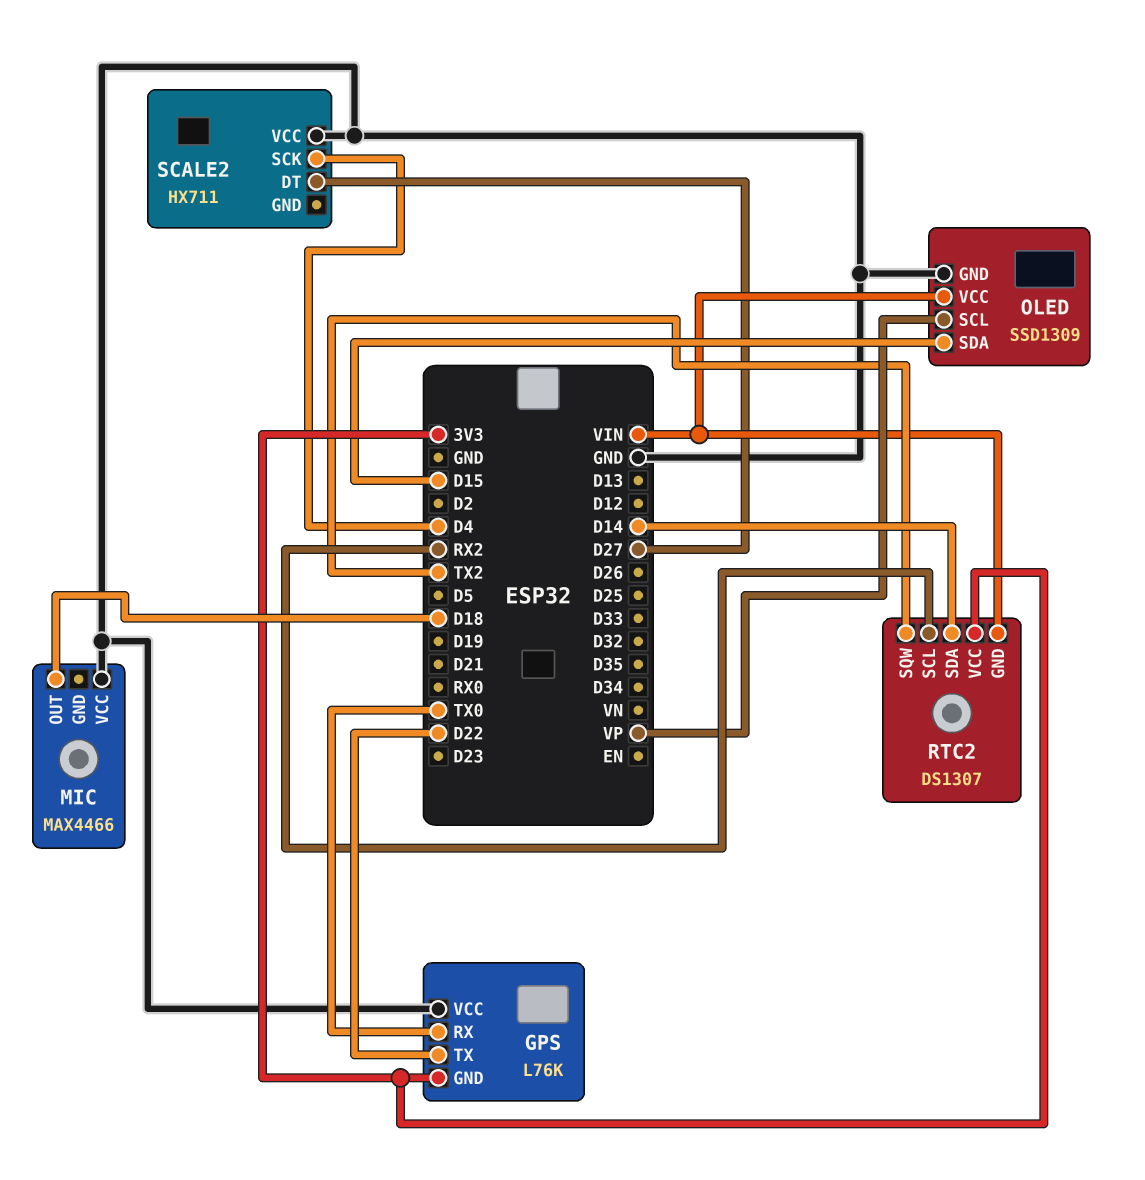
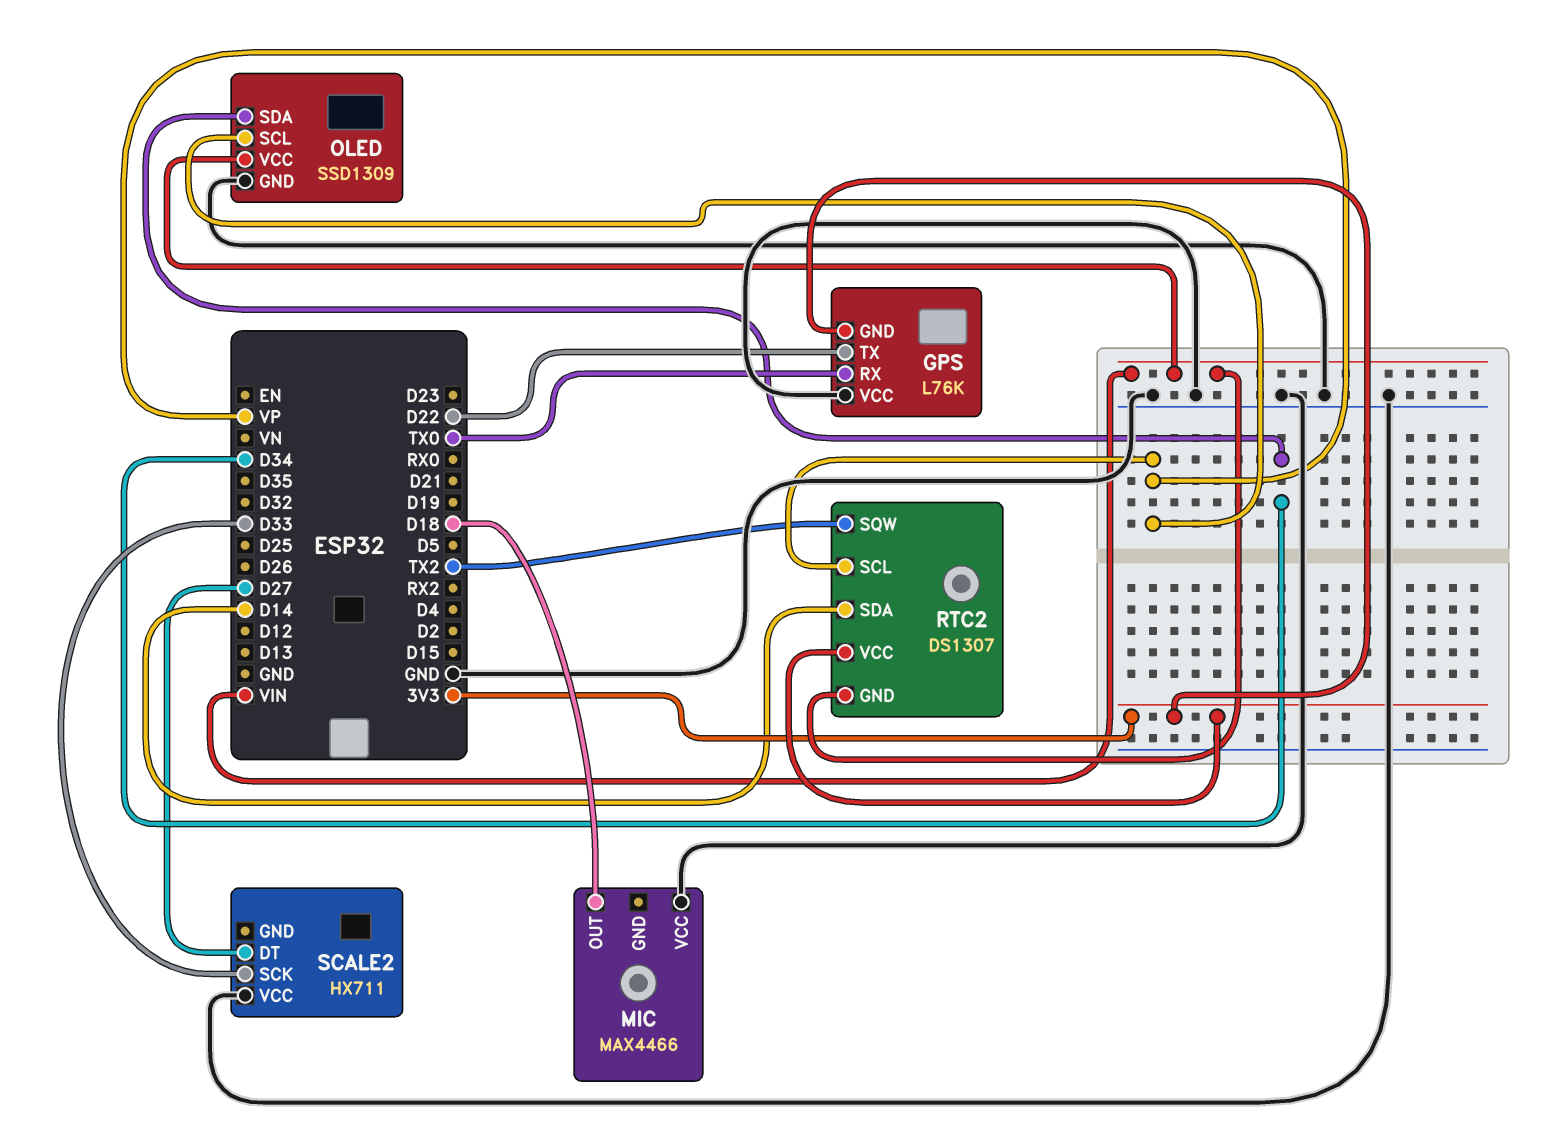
OLED pin SDA: D15 -> D34
RTC2 pin SCL: RX2 -> VP
SCALE2 pin SCK: D4 -> D33

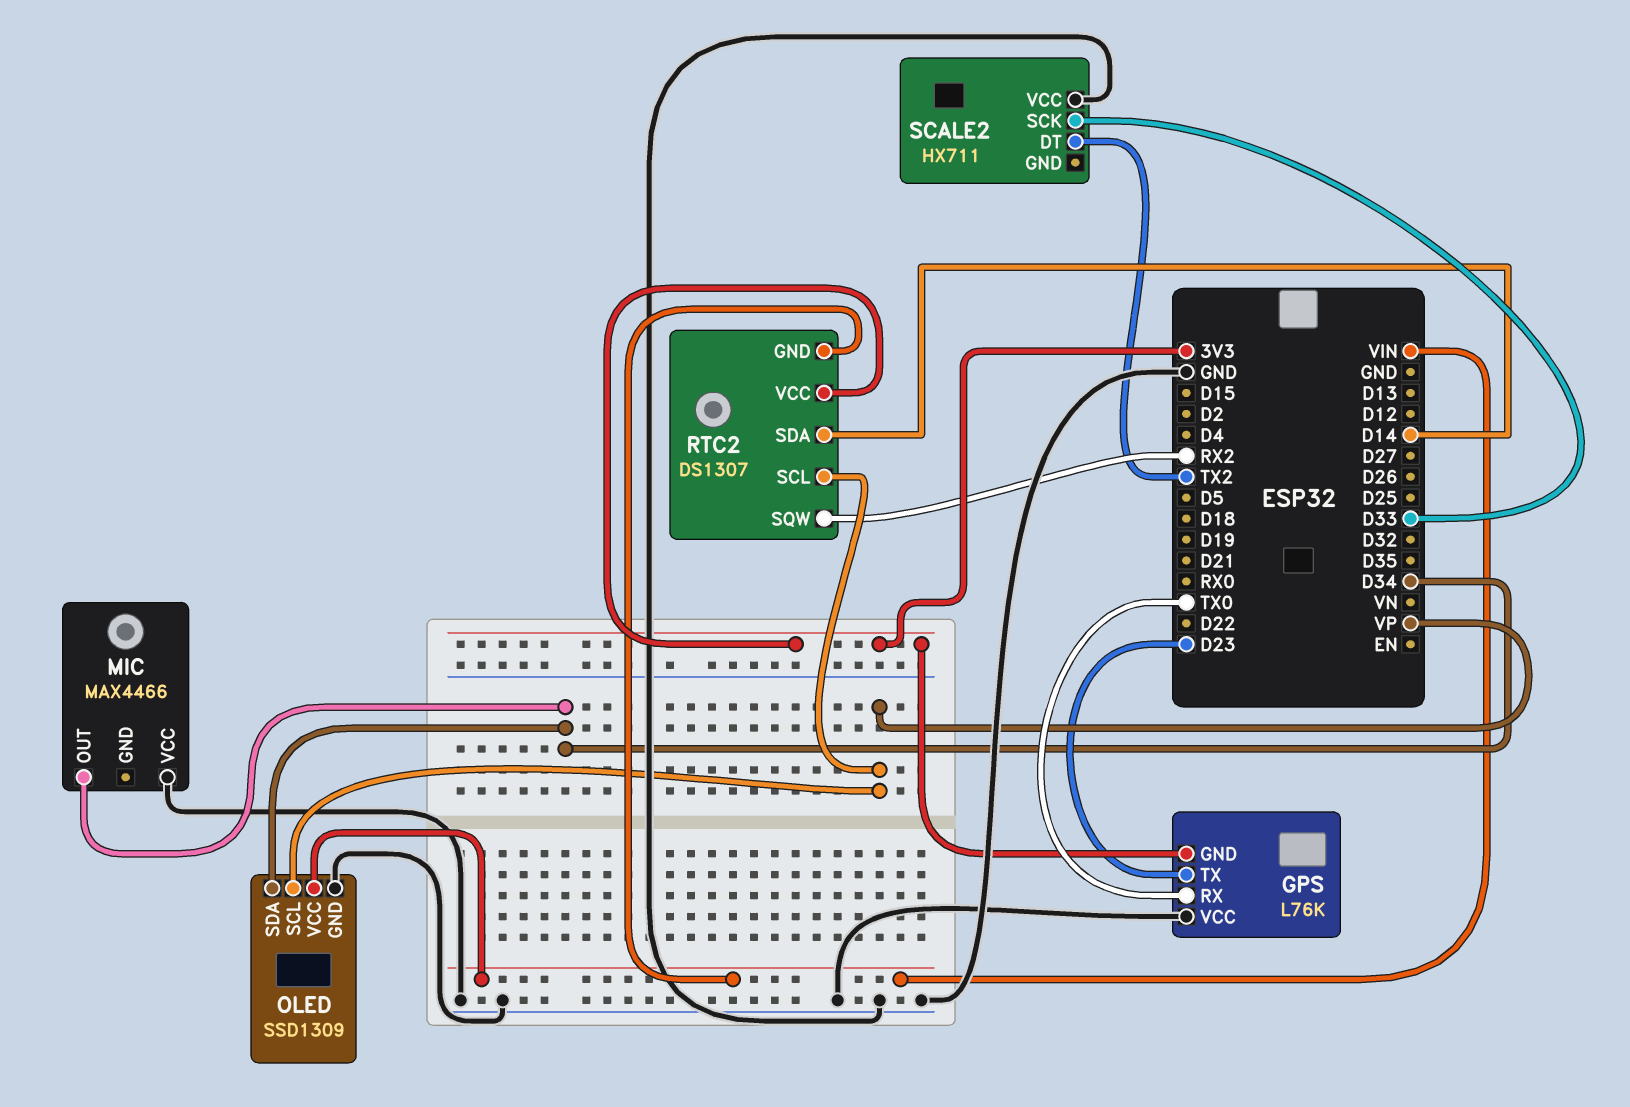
GPS pin TX: D22 -> D23
MIC pin OUT: D18 -> D34
RTC2 pin SQW: TX2 -> RX2
SCALE2 pin DT: D27 -> TX2

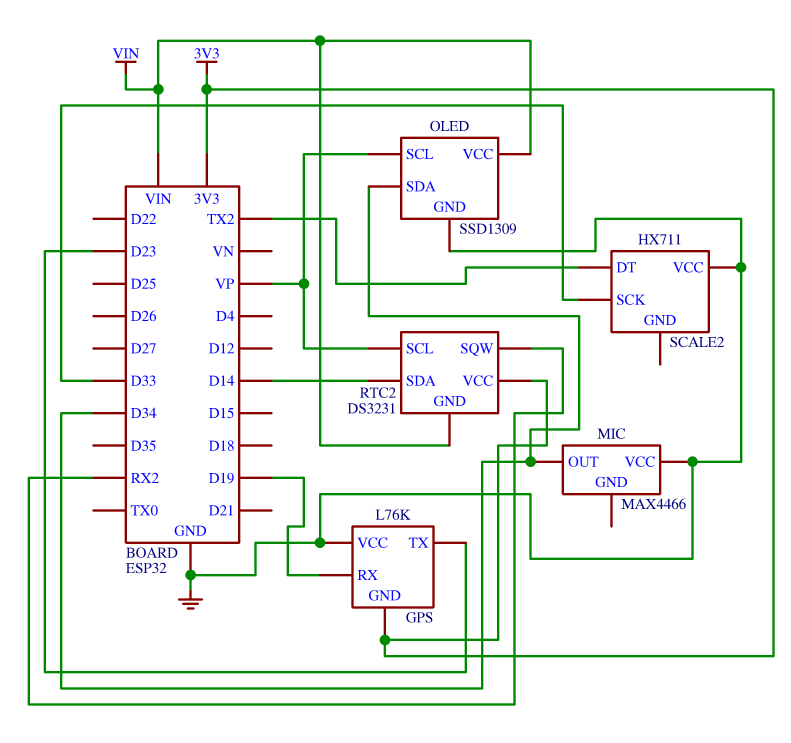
GPS pin RX: TX0 -> D19
RTC2: DS1307 -> DS3231

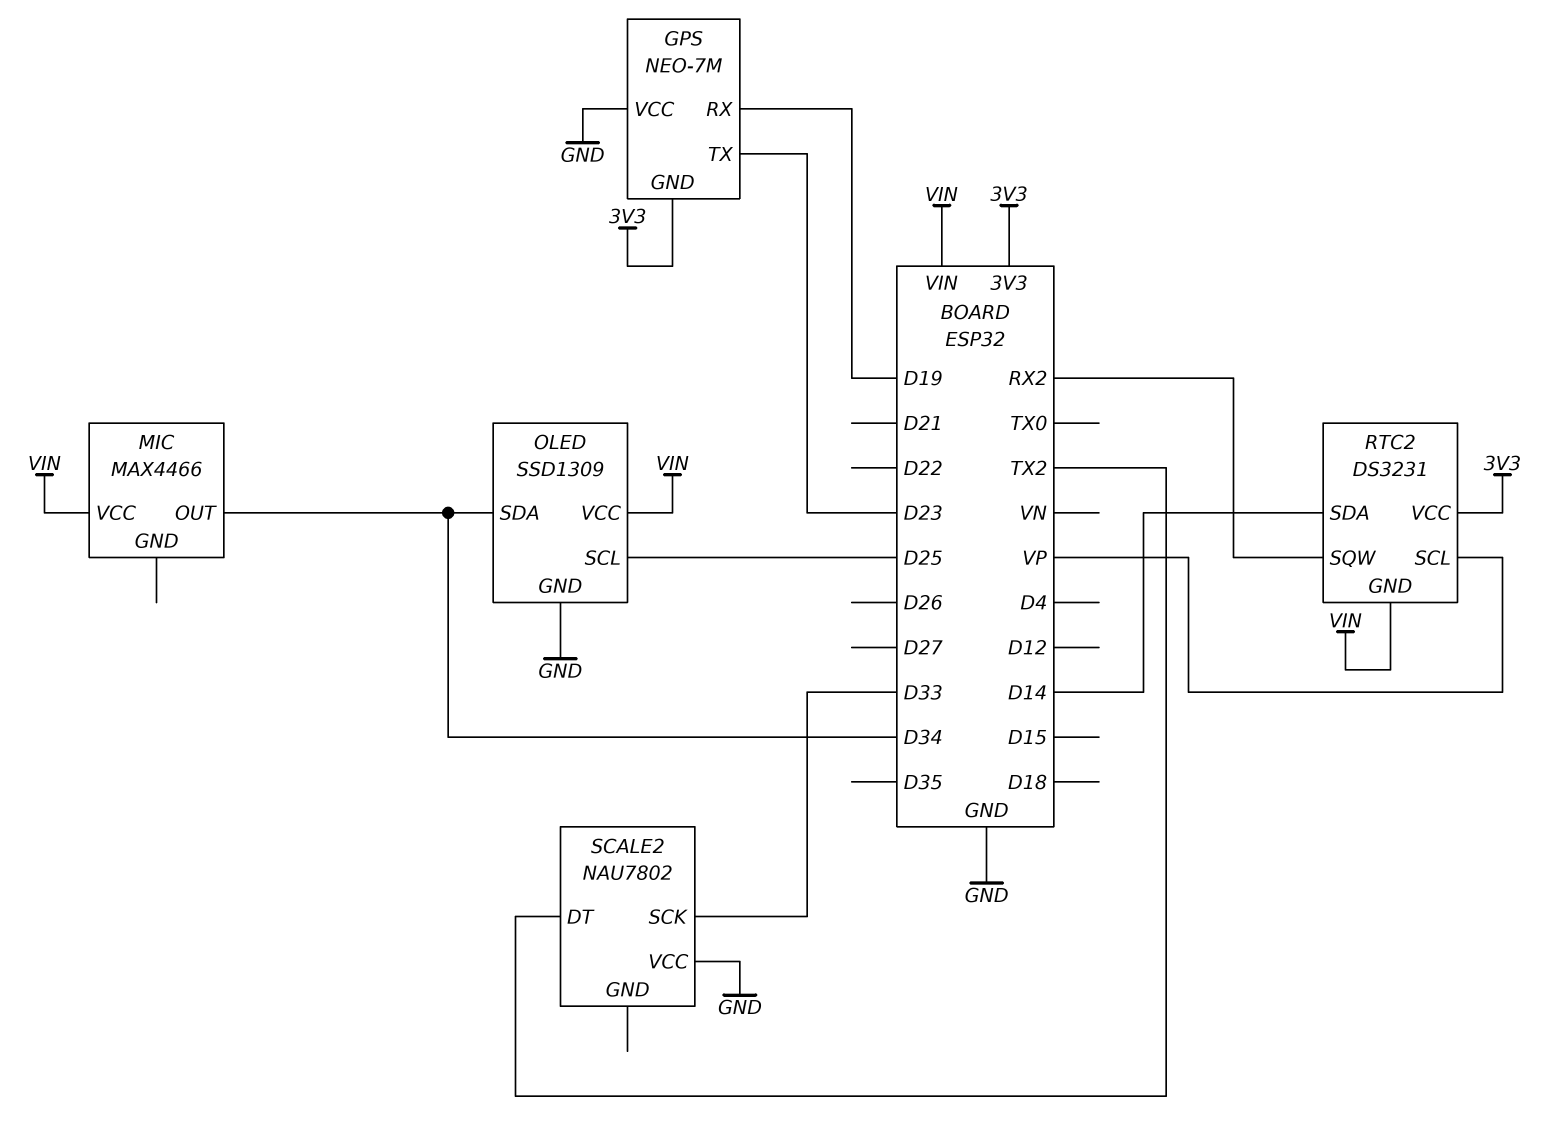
GPS: L76K -> NEO-7M
MIC pin VCC: GND -> VIN
OLED pin SCL: VP -> D25
SCALE2: HX711 -> NAU7802

